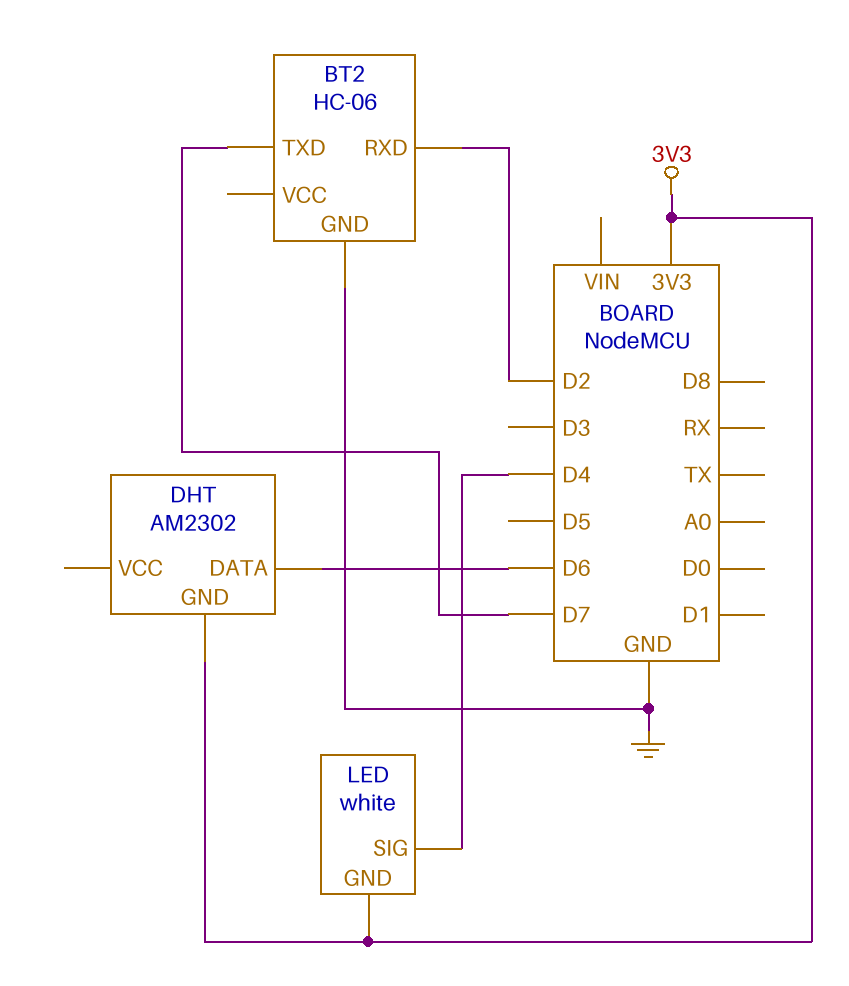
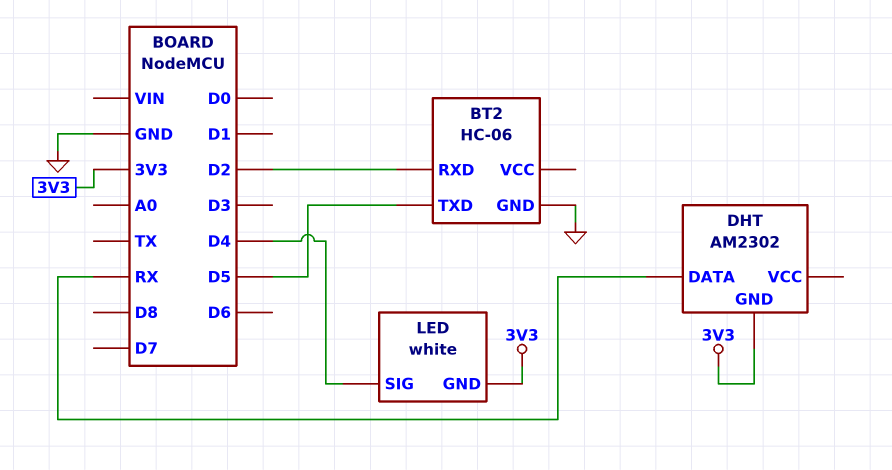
BT2 pin TXD: D7 -> D5
DHT pin DATA: D6 -> RX

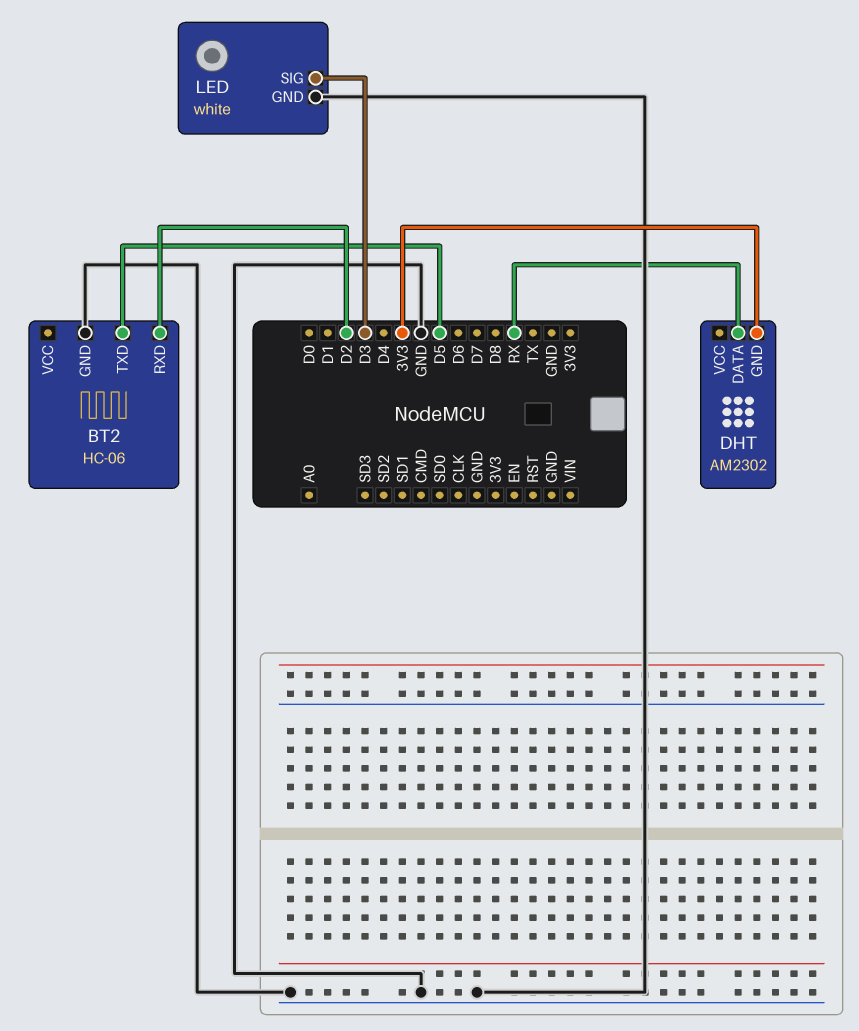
LED pin GND: 3V3 -> GND
LED pin SIG: D4 -> D3

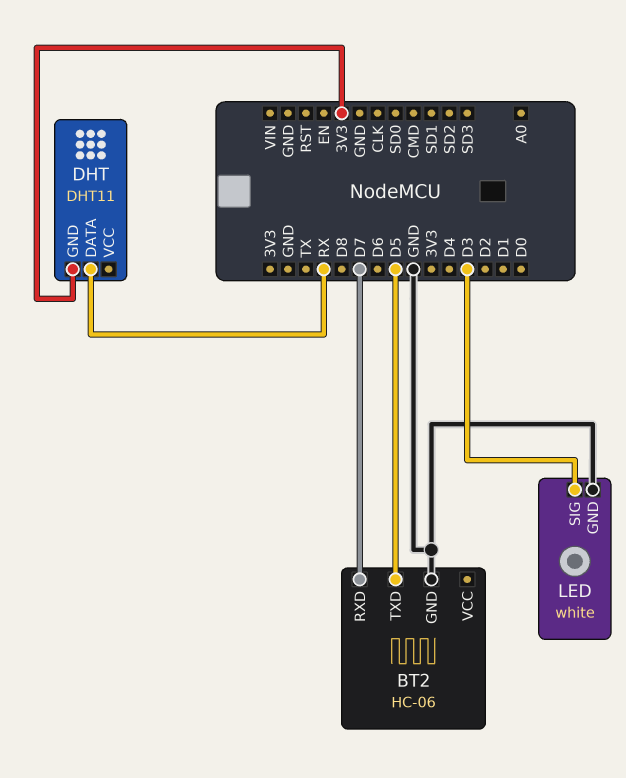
BT2 pin RXD: D2 -> D7
DHT: AM2302 -> DHT11

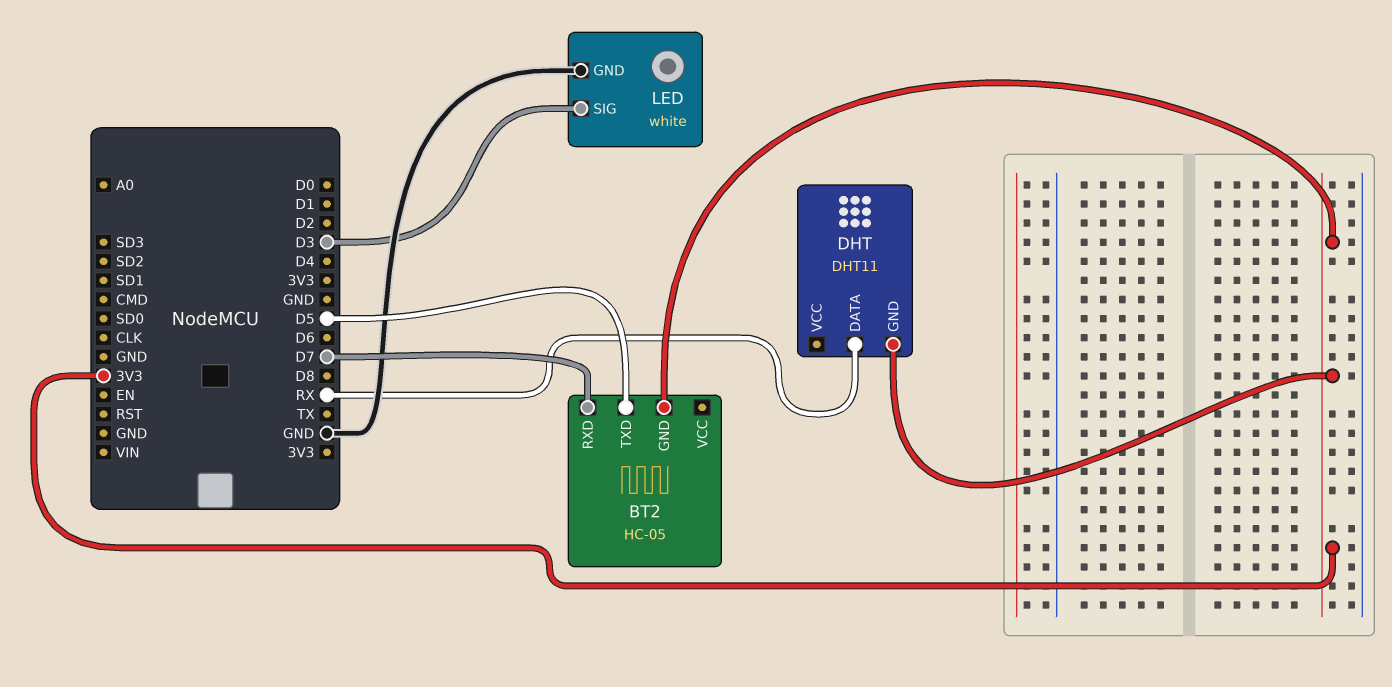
BT2: HC-06 -> HC-05
BT2 pin GND: GND -> 3V3

